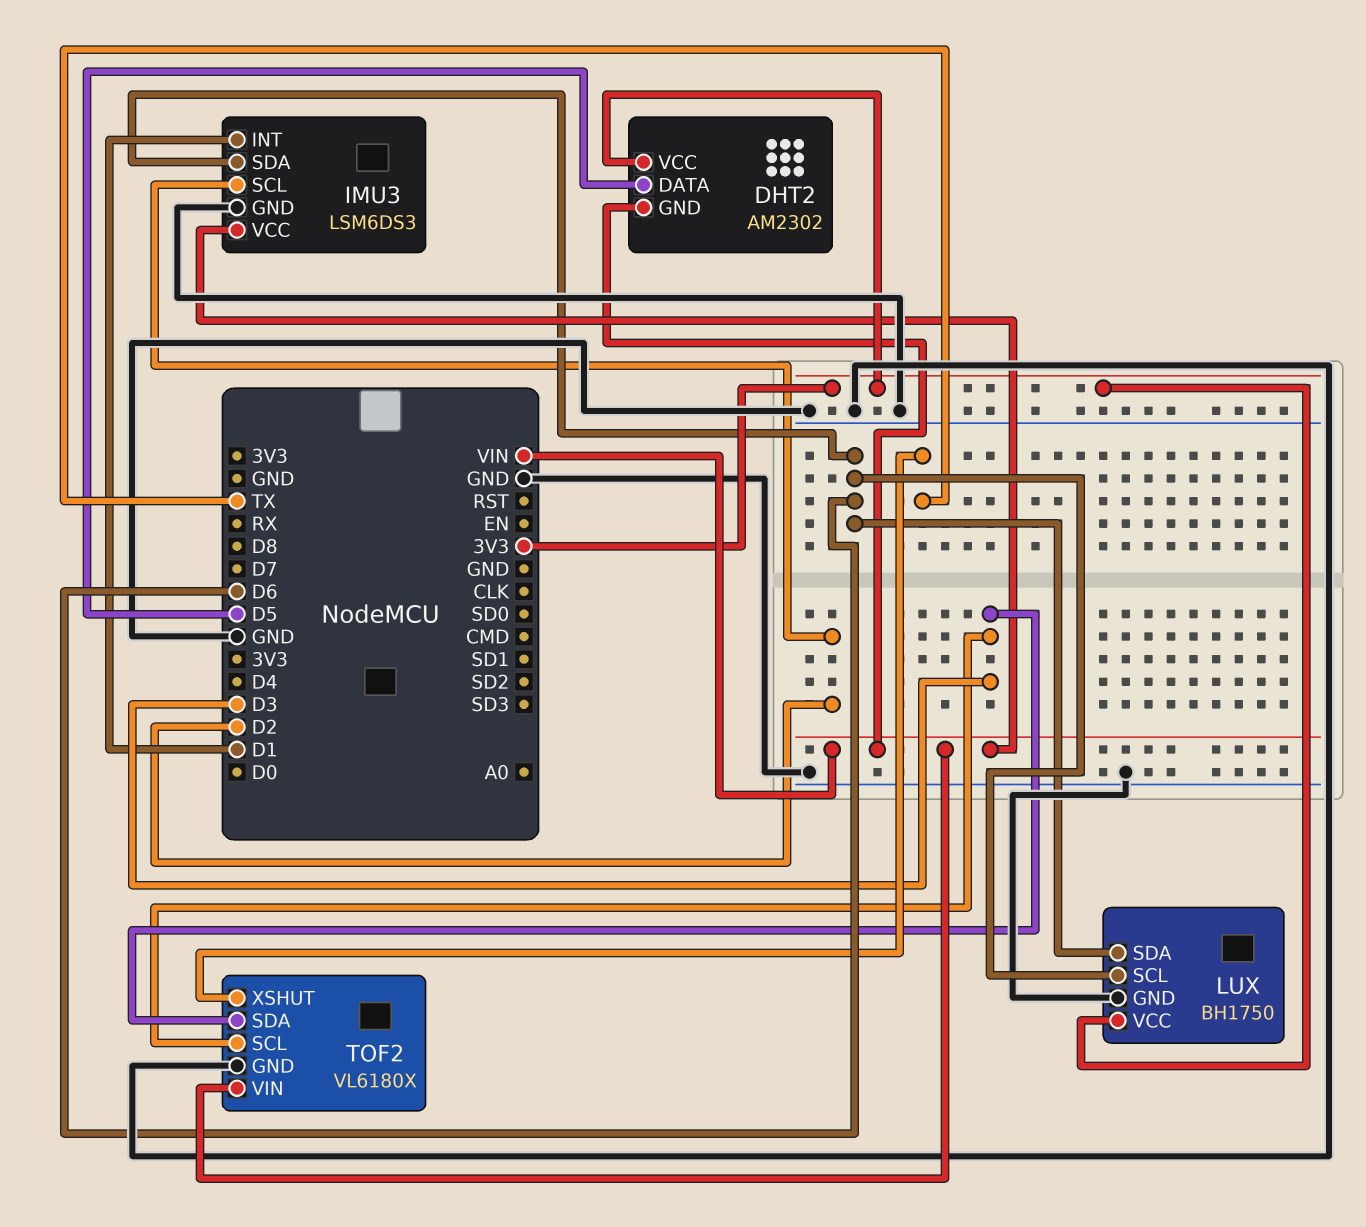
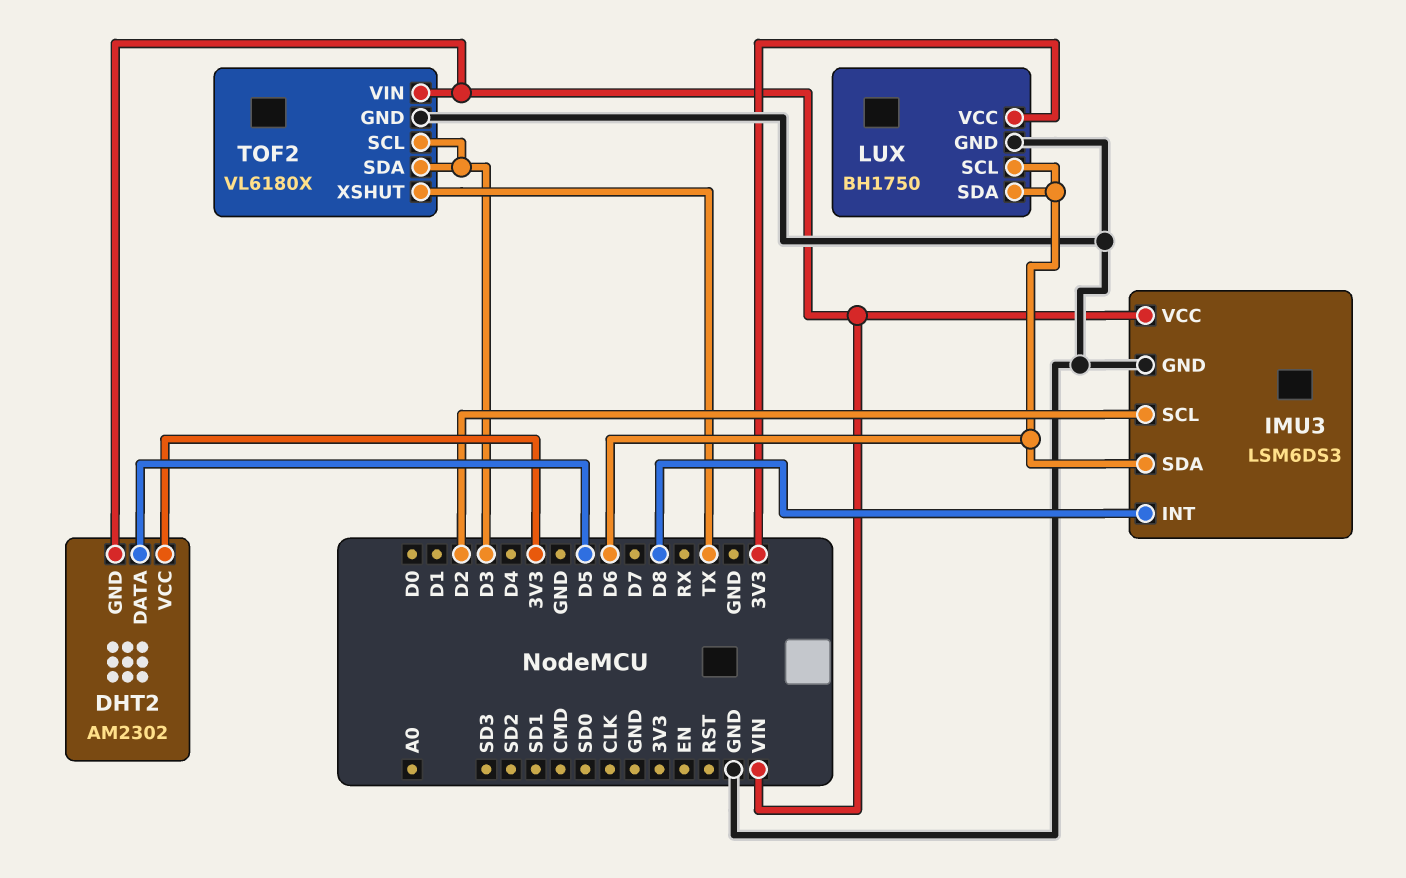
IMU3 pin INT: D1 -> D8

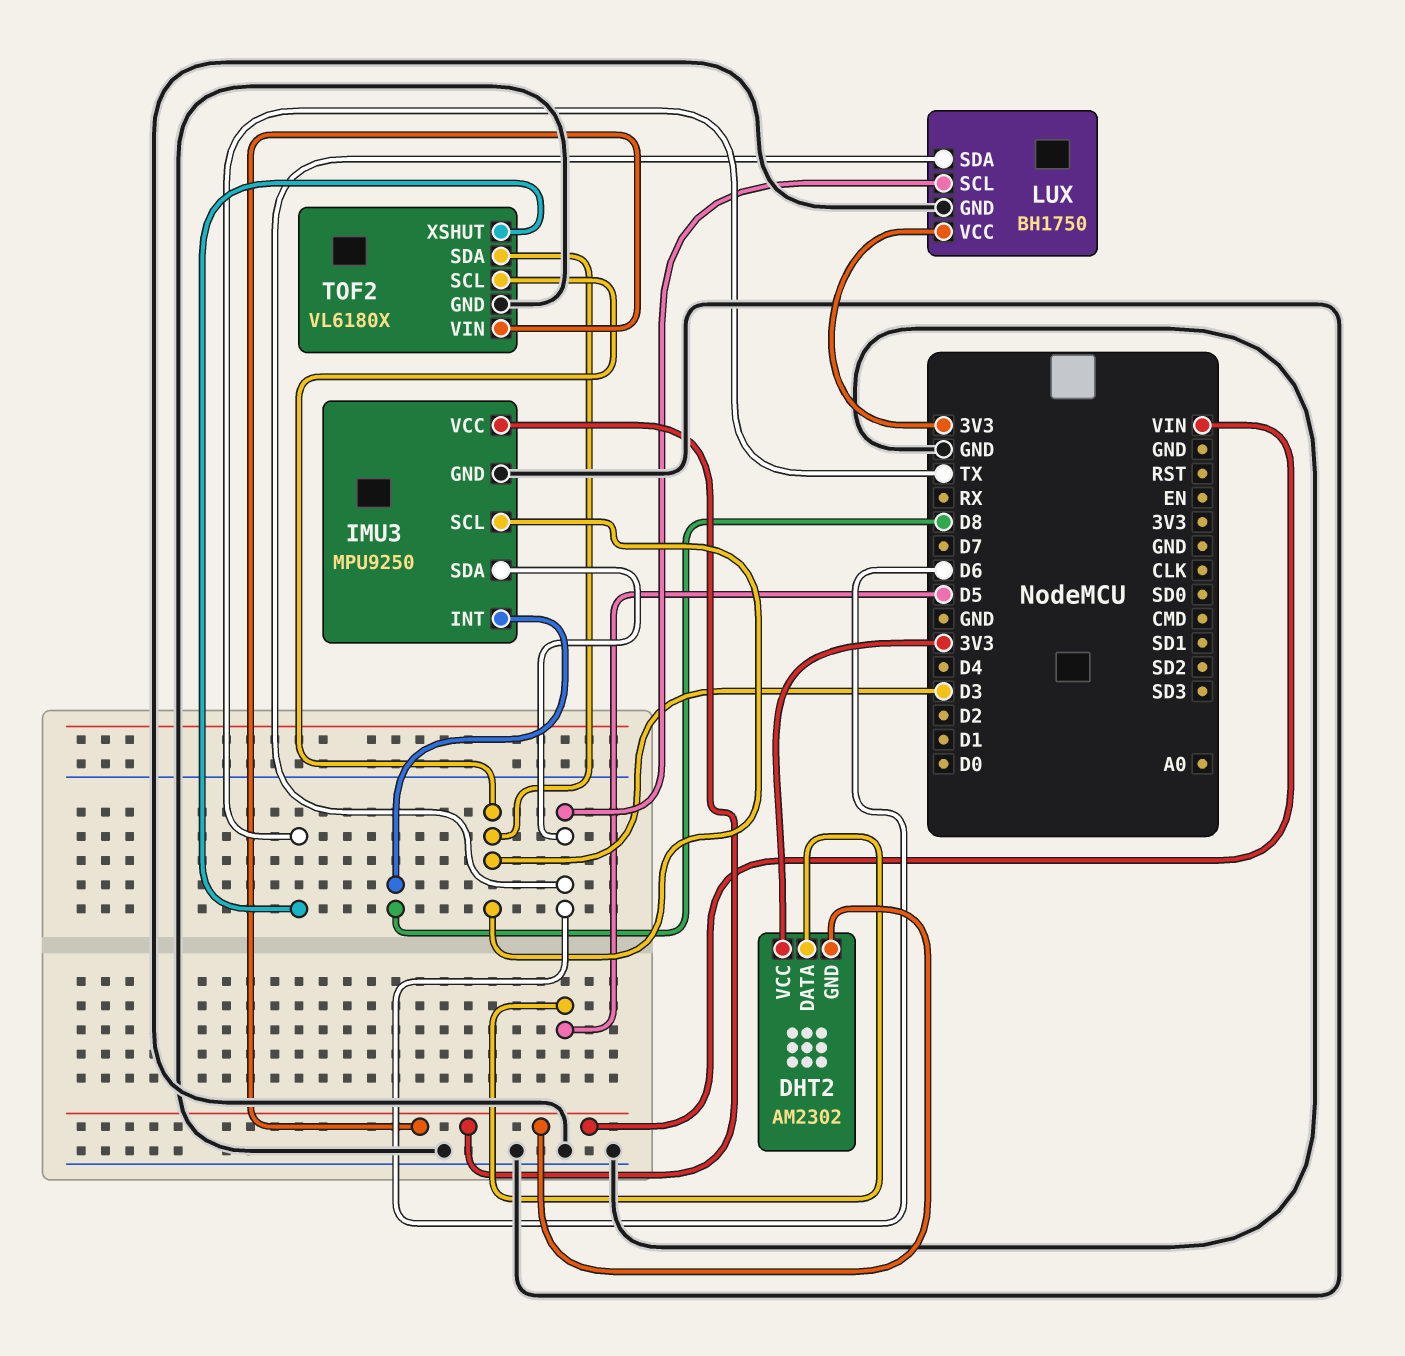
IMU3: LSM6DS3 -> MPU9250
IMU3 pin SCL: D2 -> D3

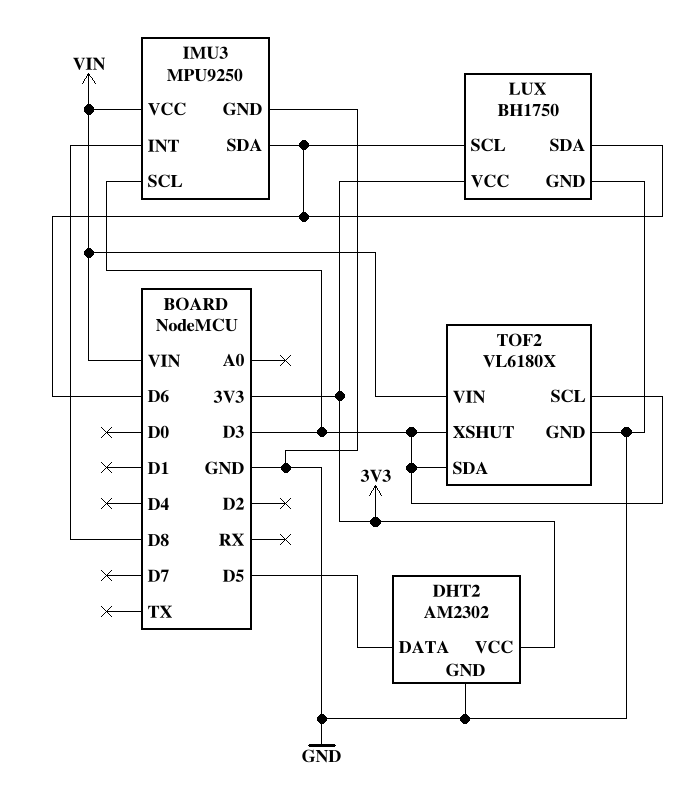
DHT2 pin GND: VIN -> GND
TOF2 pin XSHUT: TX -> D3

